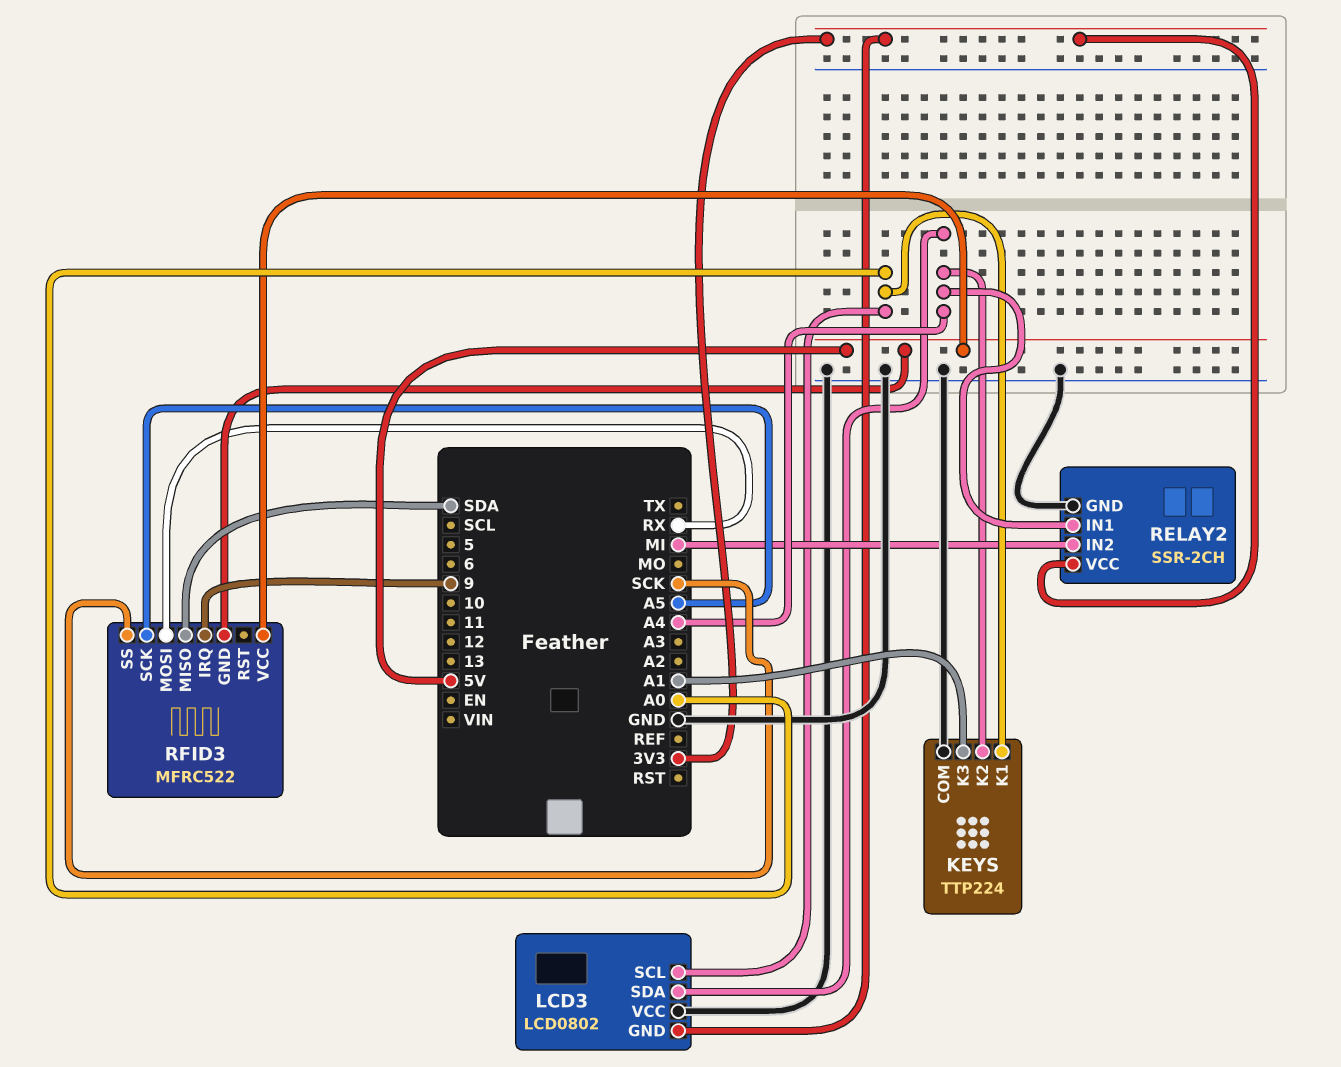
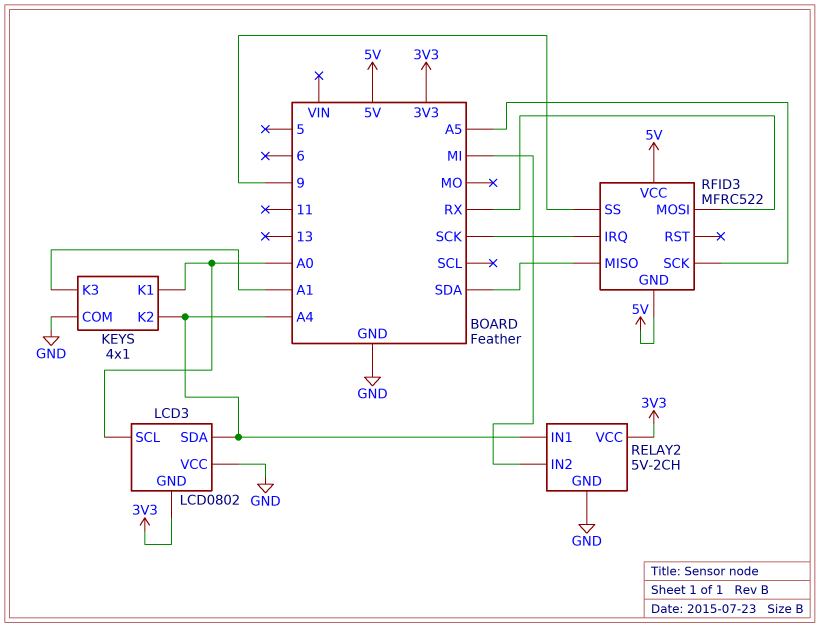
KEYS: TTP224 -> 4x1
RELAY2: SSR-2CH -> 5V-2CH
RFID3 pin IRQ: 9 -> SCK
RFID3 pin SS: SCK -> 9

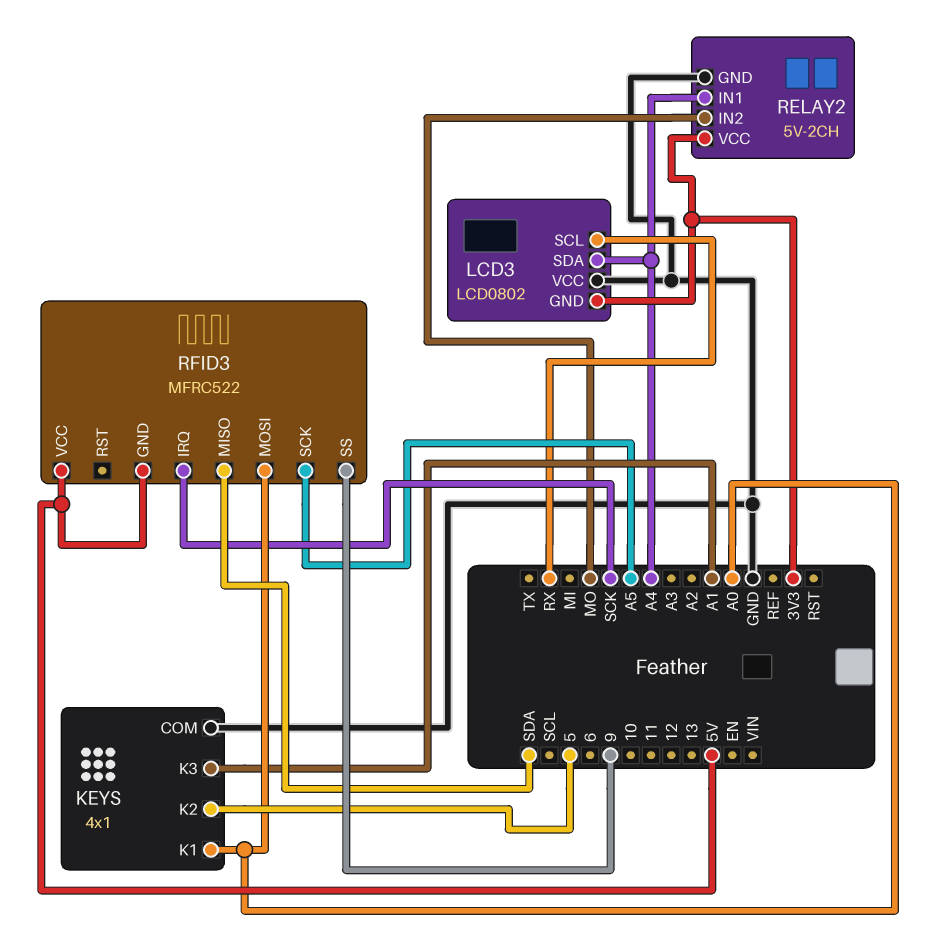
KEYS pin K2: A4 -> 5
LCD3 pin SCL: A0 -> RX
RELAY2 pin IN2: MI -> MO
RFID3 pin MOSI: RX -> A0

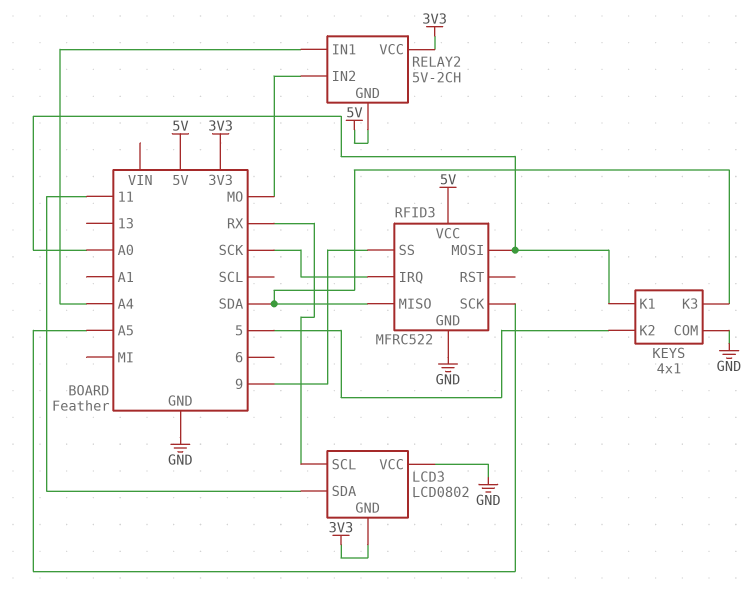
KEYS pin K3: A1 -> SDA
LCD3 pin SDA: A4 -> 11
RELAY2 pin GND: GND -> 5V
RFID3 pin GND: 5V -> GND

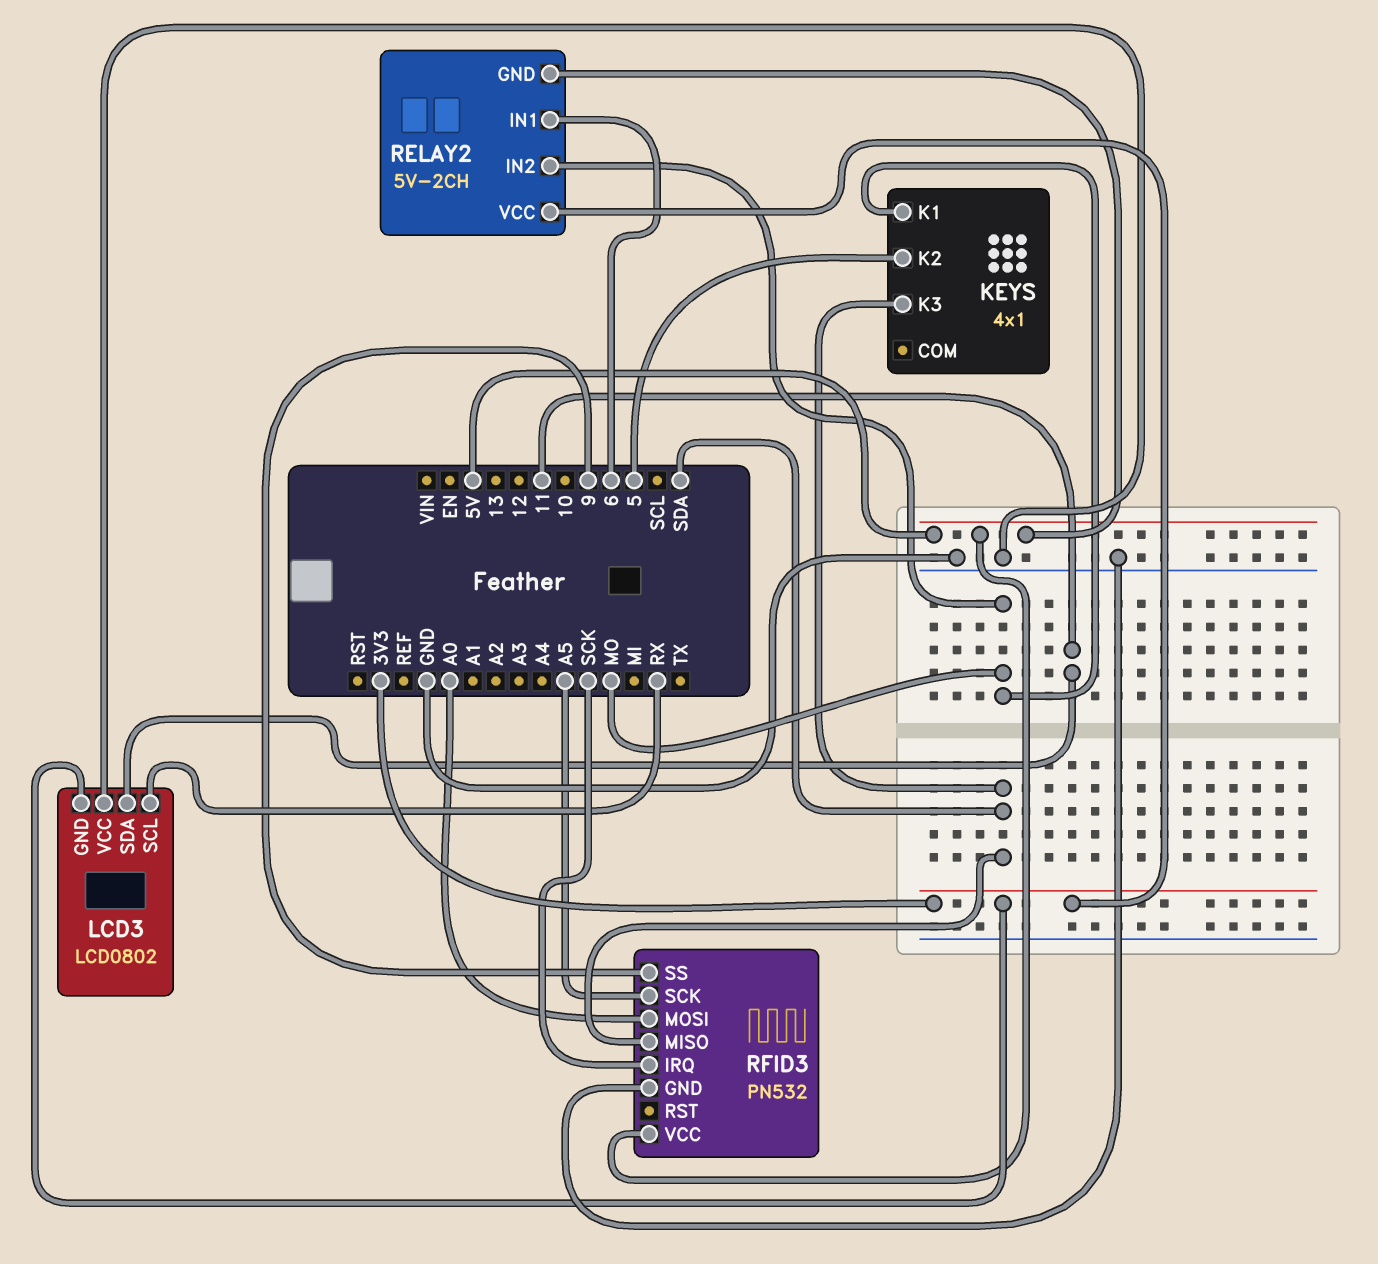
KEYS pin COM: GND -> none
KEYS pin K1: A0 -> MO
RELAY2 pin IN1: A4 -> 6
RFID3: MFRC522 -> PN532

